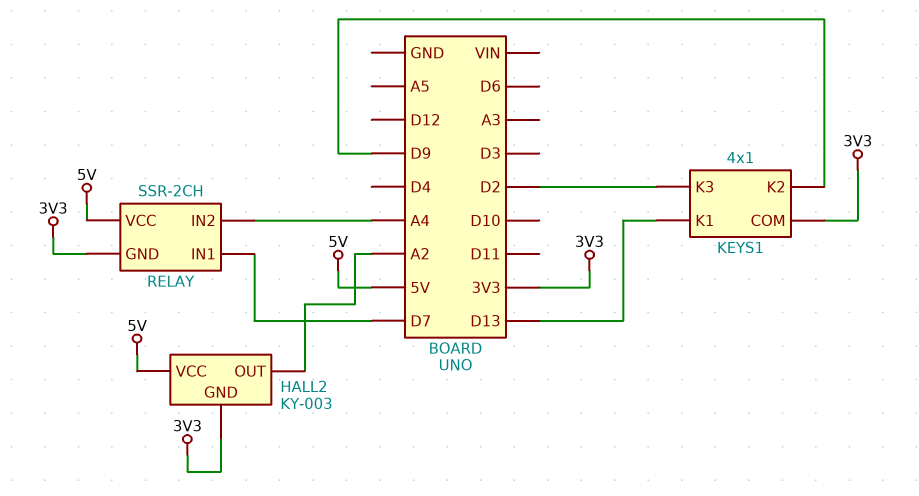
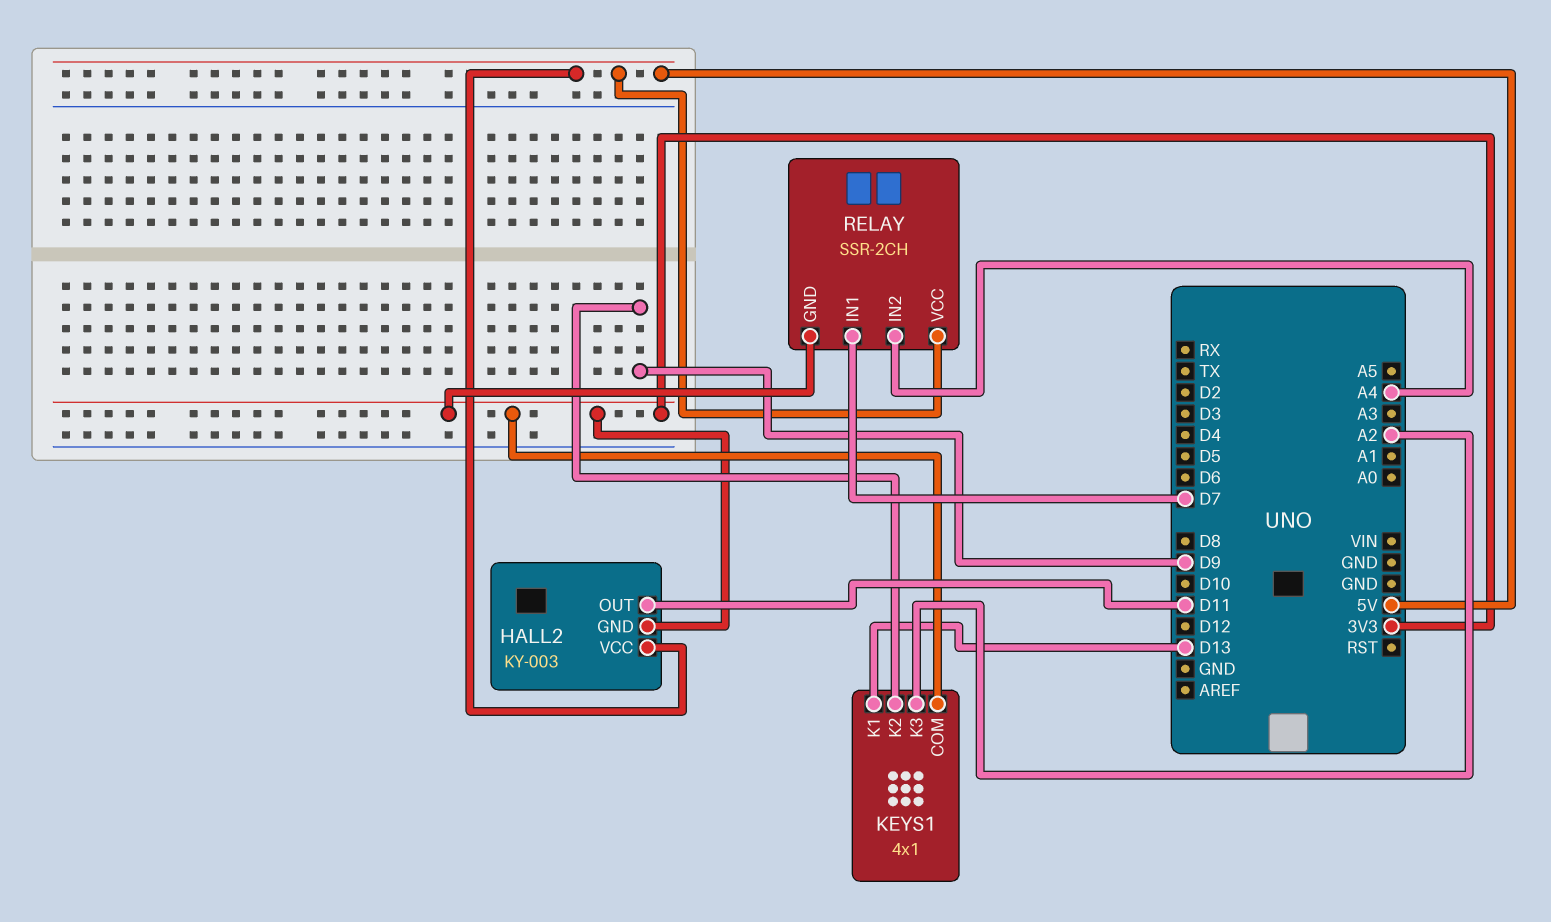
HALL2 pin OUT: A2 -> D11
KEYS1 pin K3: D2 -> A2

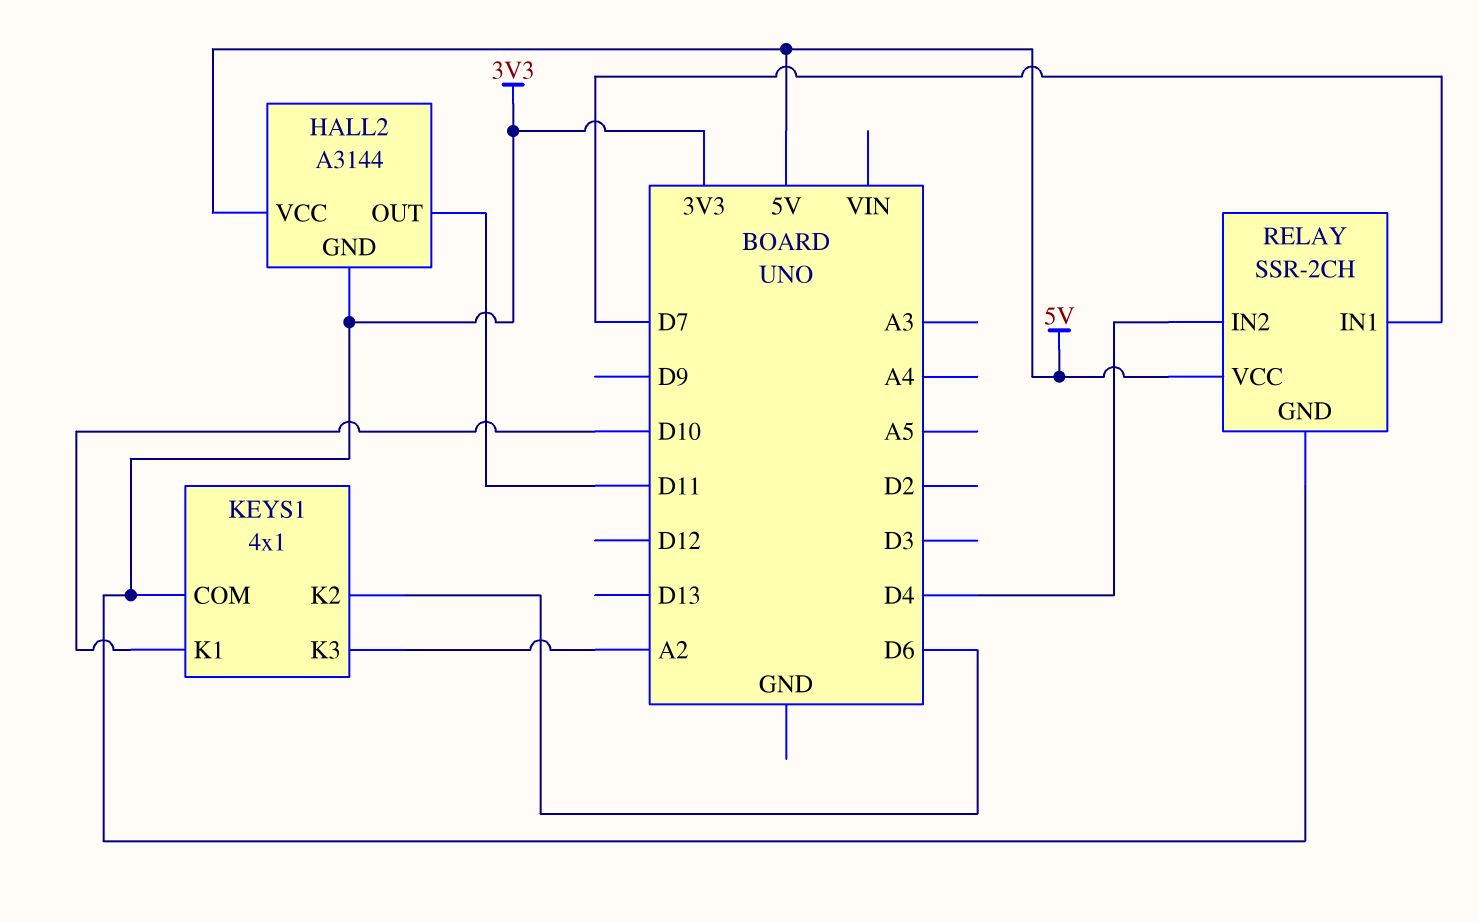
HALL2: KY-003 -> A3144
KEYS1 pin K1: D13 -> D10
KEYS1 pin K2: D9 -> D6
RELAY pin IN2: A4 -> D4

